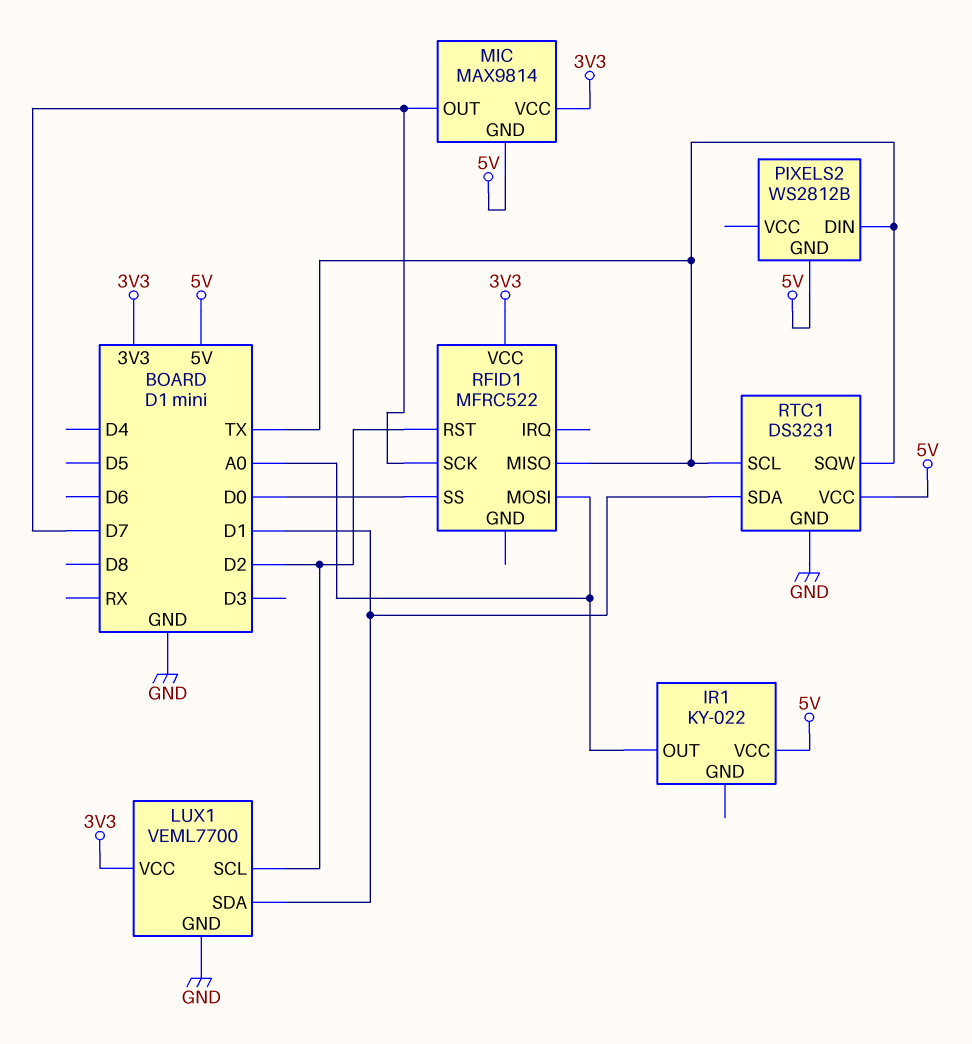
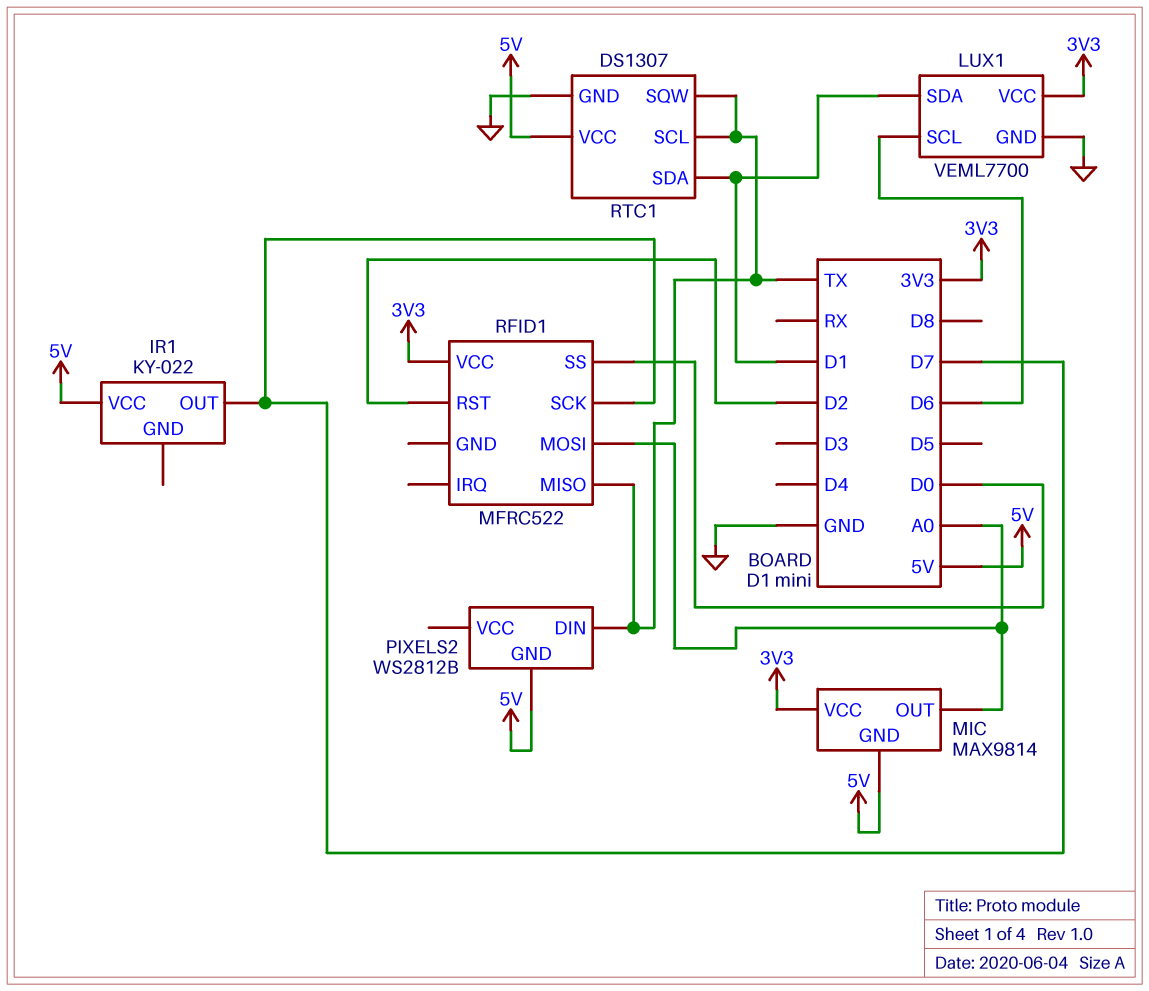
IR1 pin OUT: A0 -> D7
LUX1 pin SCL: D2 -> D6
MIC pin OUT: D7 -> A0
RTC1: DS3231 -> DS1307

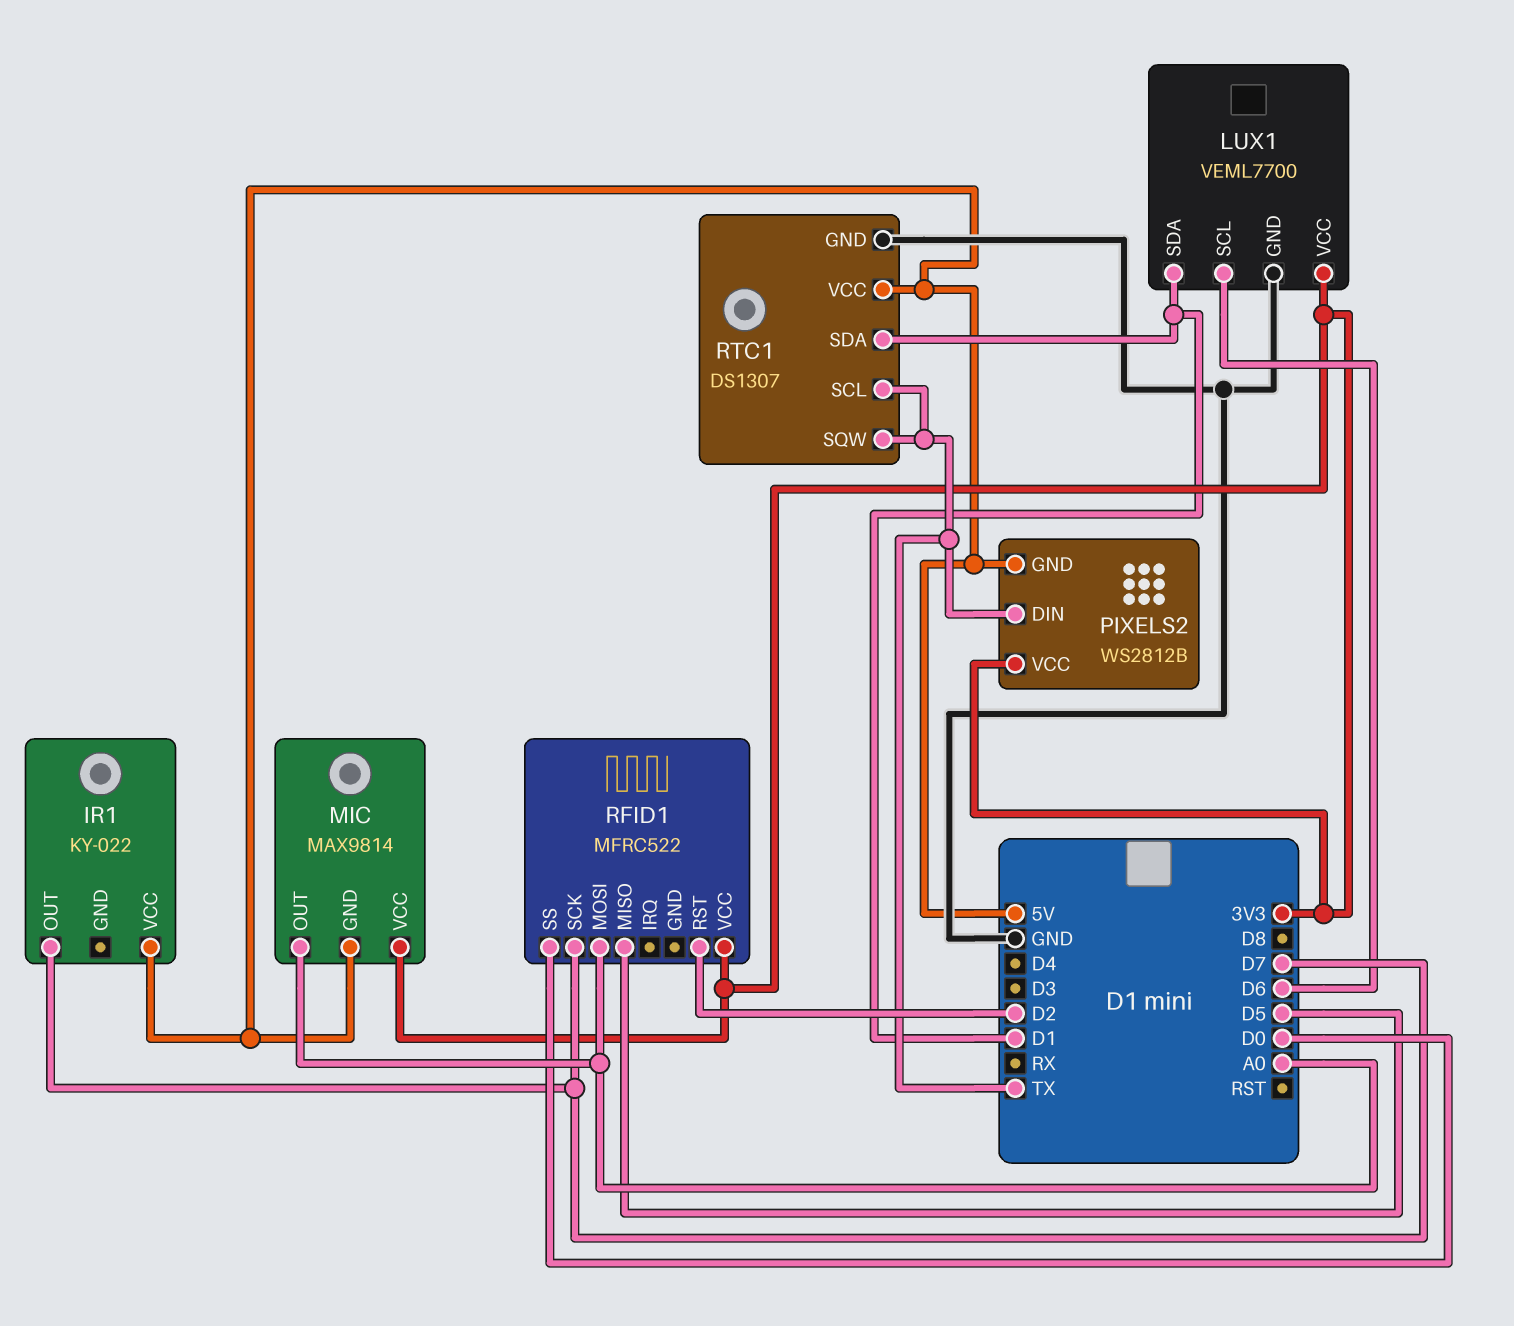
PIXELS2 pin VCC: none -> 3V3
RFID1 pin MISO: TX -> D5

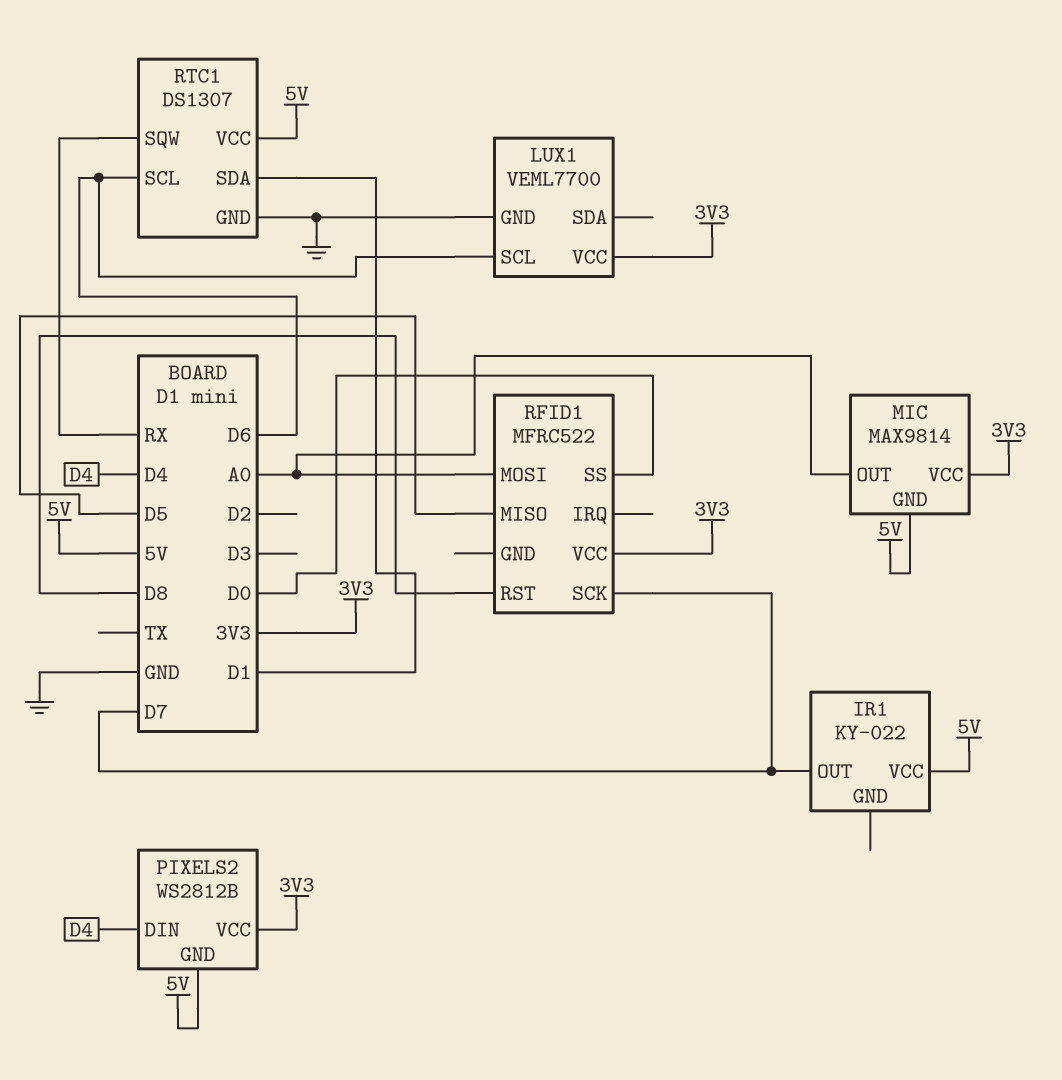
LUX1 pin SDA: D1 -> none
PIXELS2 pin DIN: TX -> D4
RFID1 pin RST: D2 -> D8
RTC1 pin SCL: TX -> D6
RTC1 pin SQW: TX -> RX

